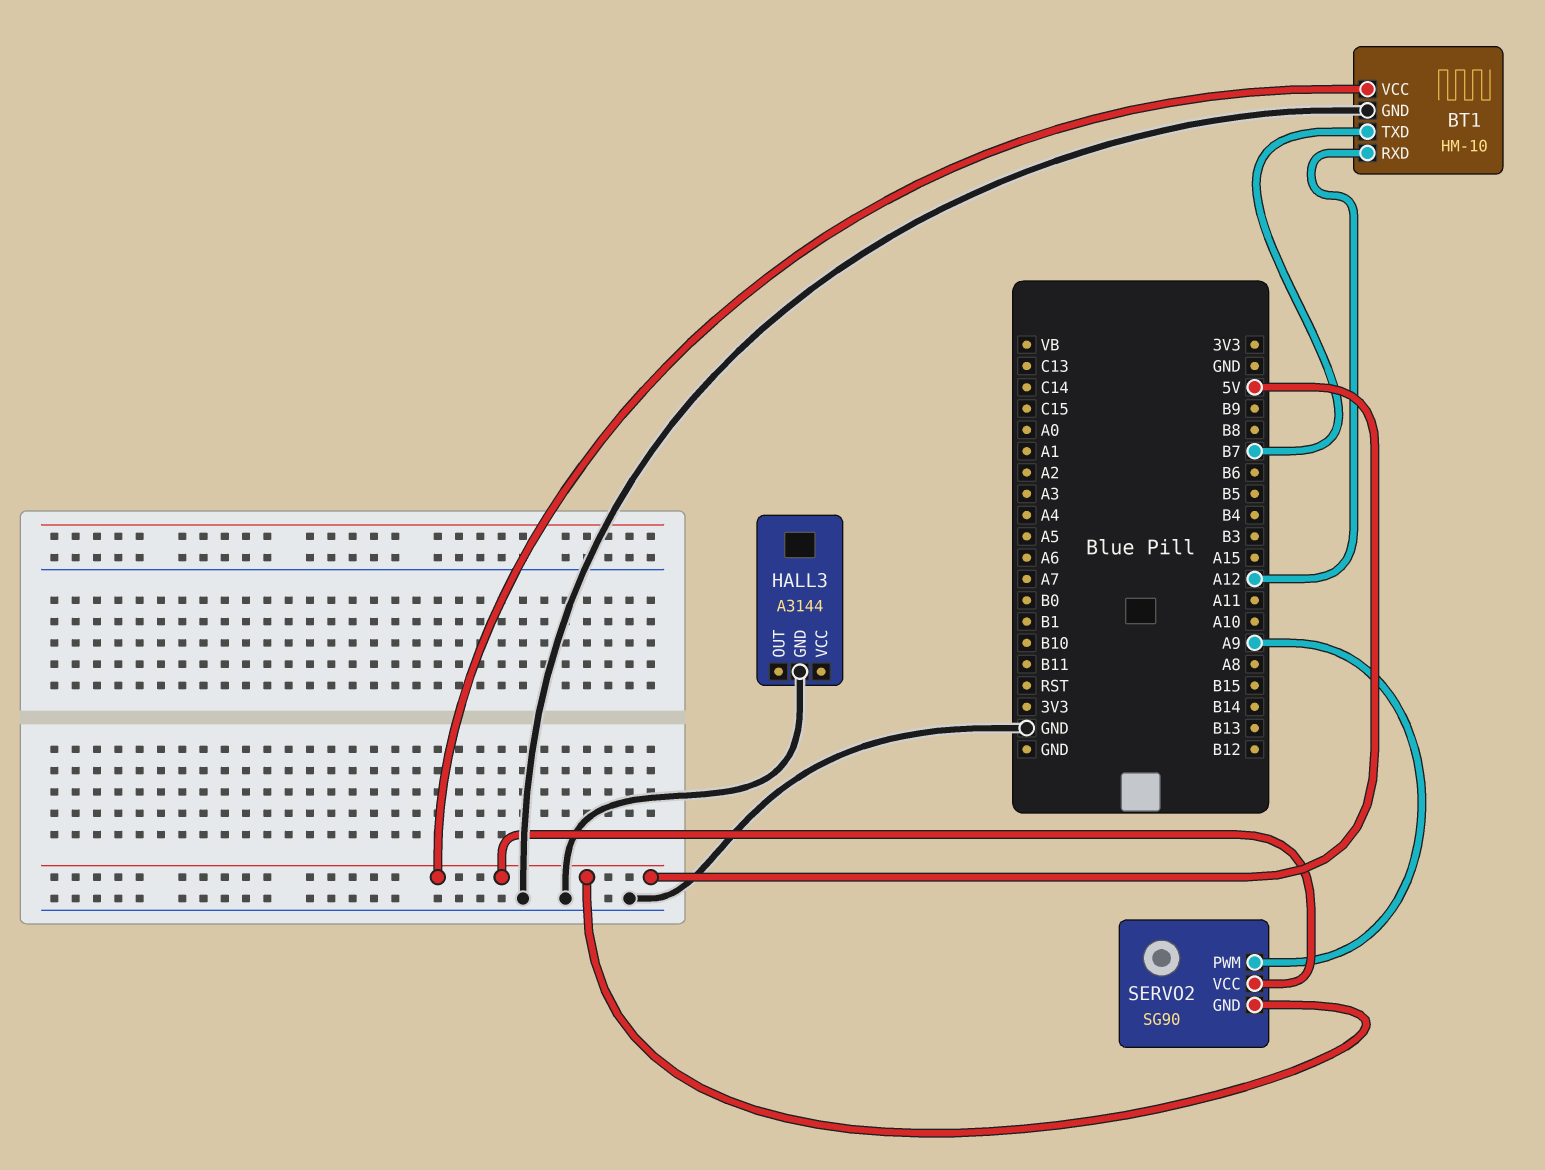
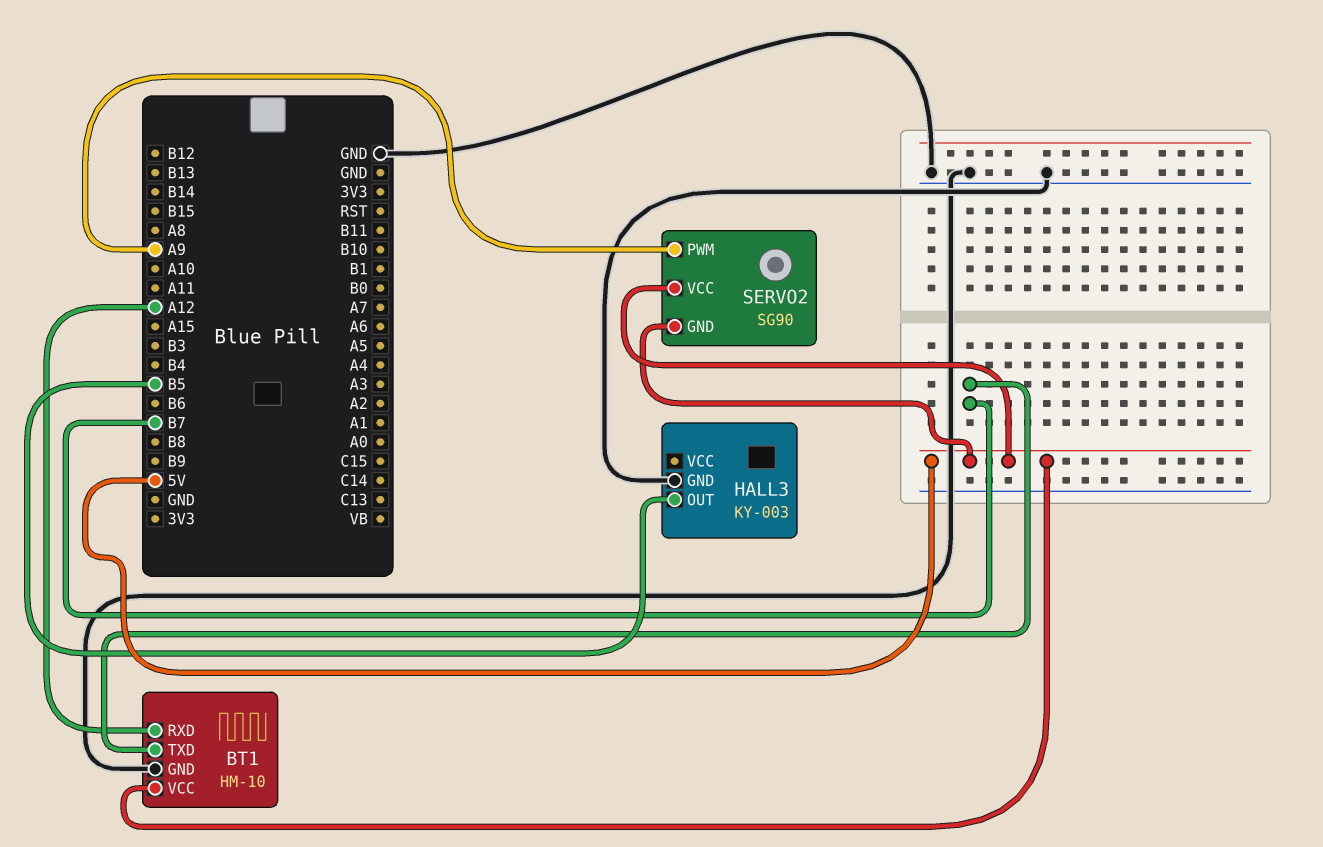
HALL3: A3144 -> KY-003
HALL3 pin OUT: none -> B5

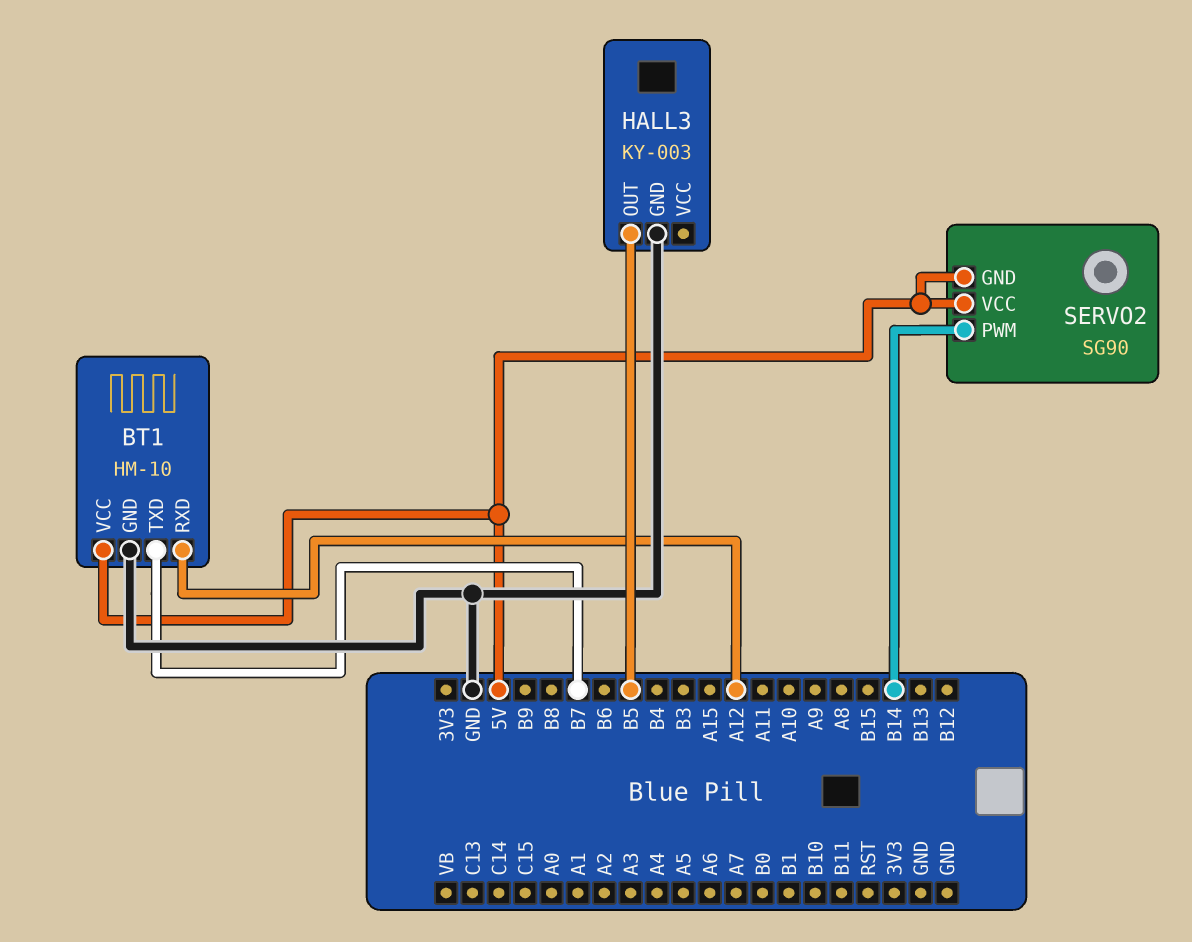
SERVO2 pin PWM: A9 -> B14

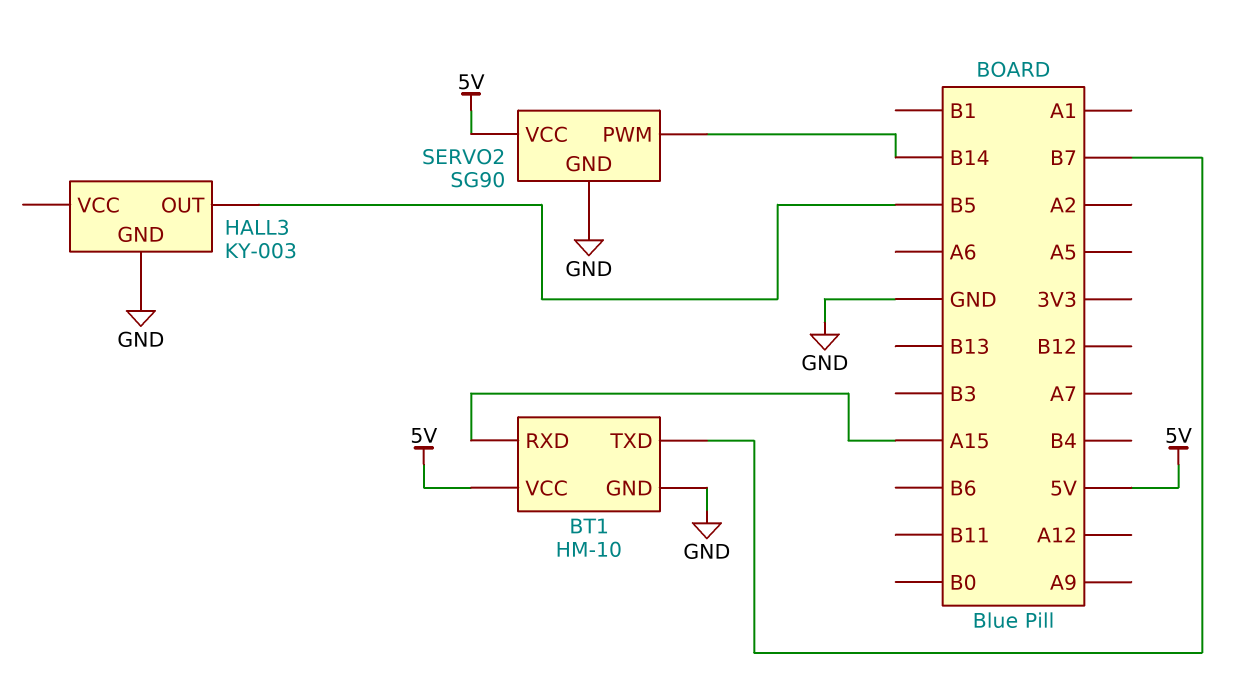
BT1 pin RXD: A12 -> A15
SERVO2 pin GND: 5V -> GND

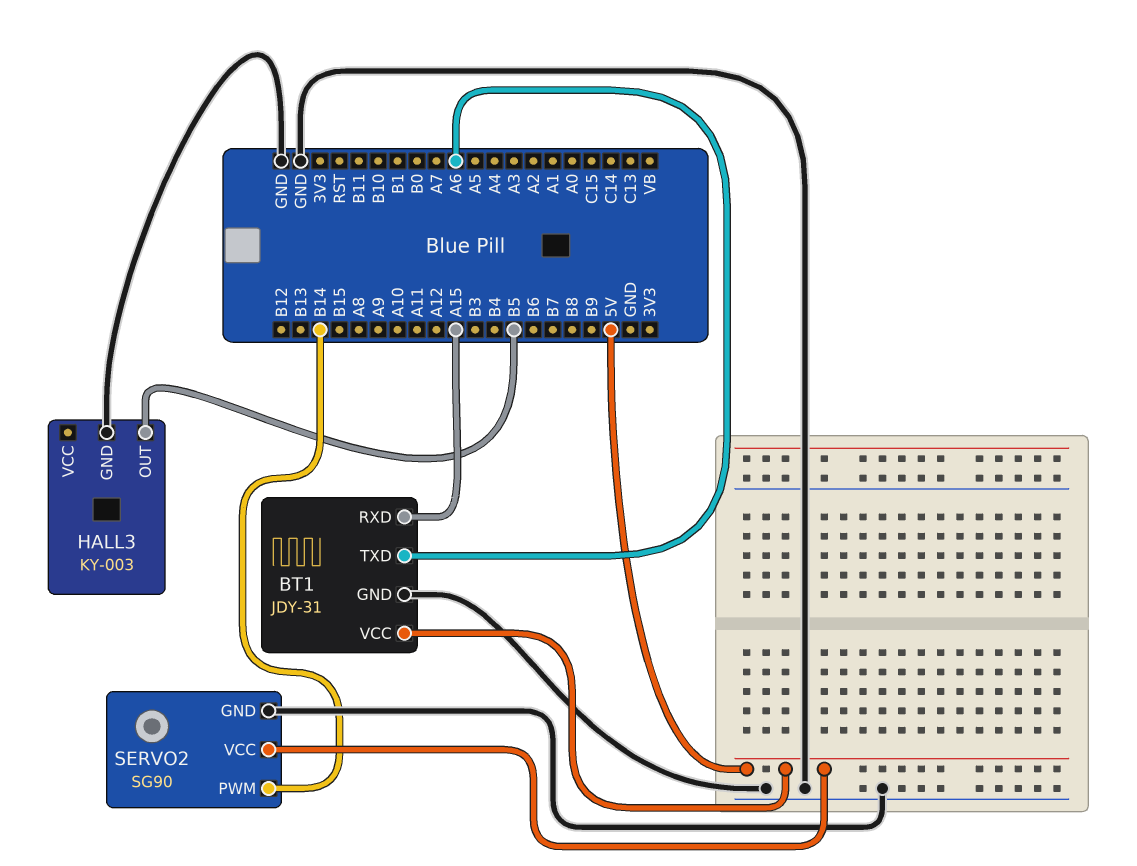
BT1: HM-10 -> JDY-31
BT1 pin TXD: B7 -> A6

